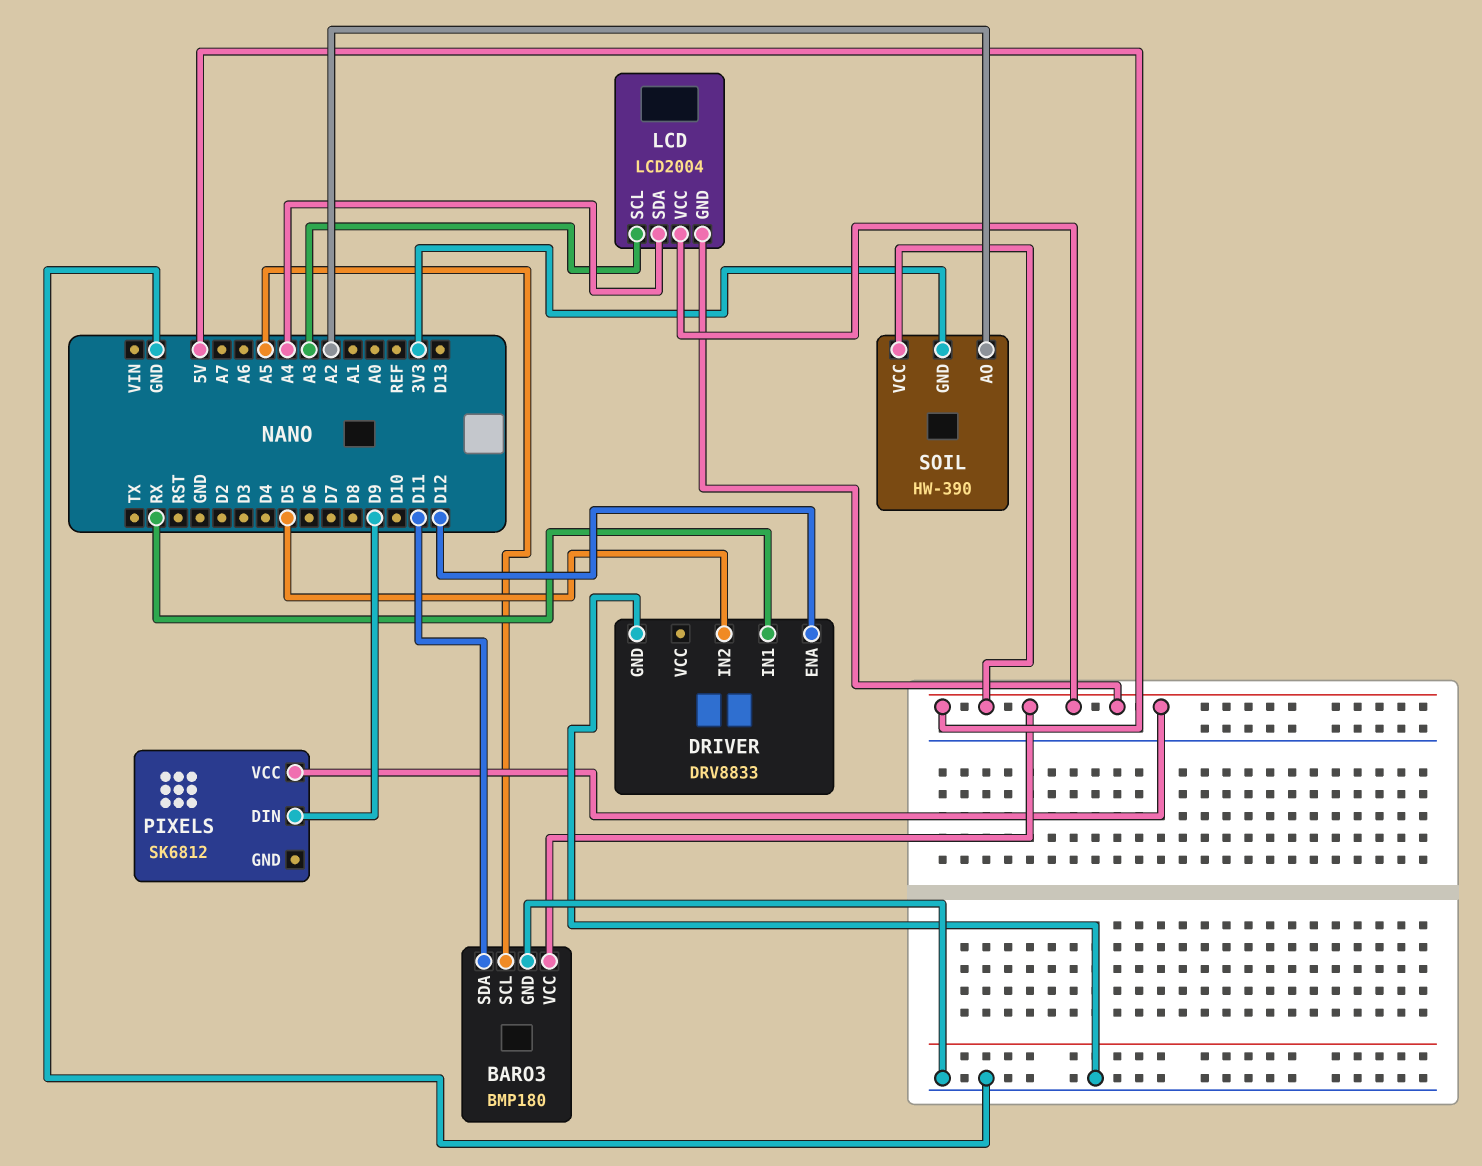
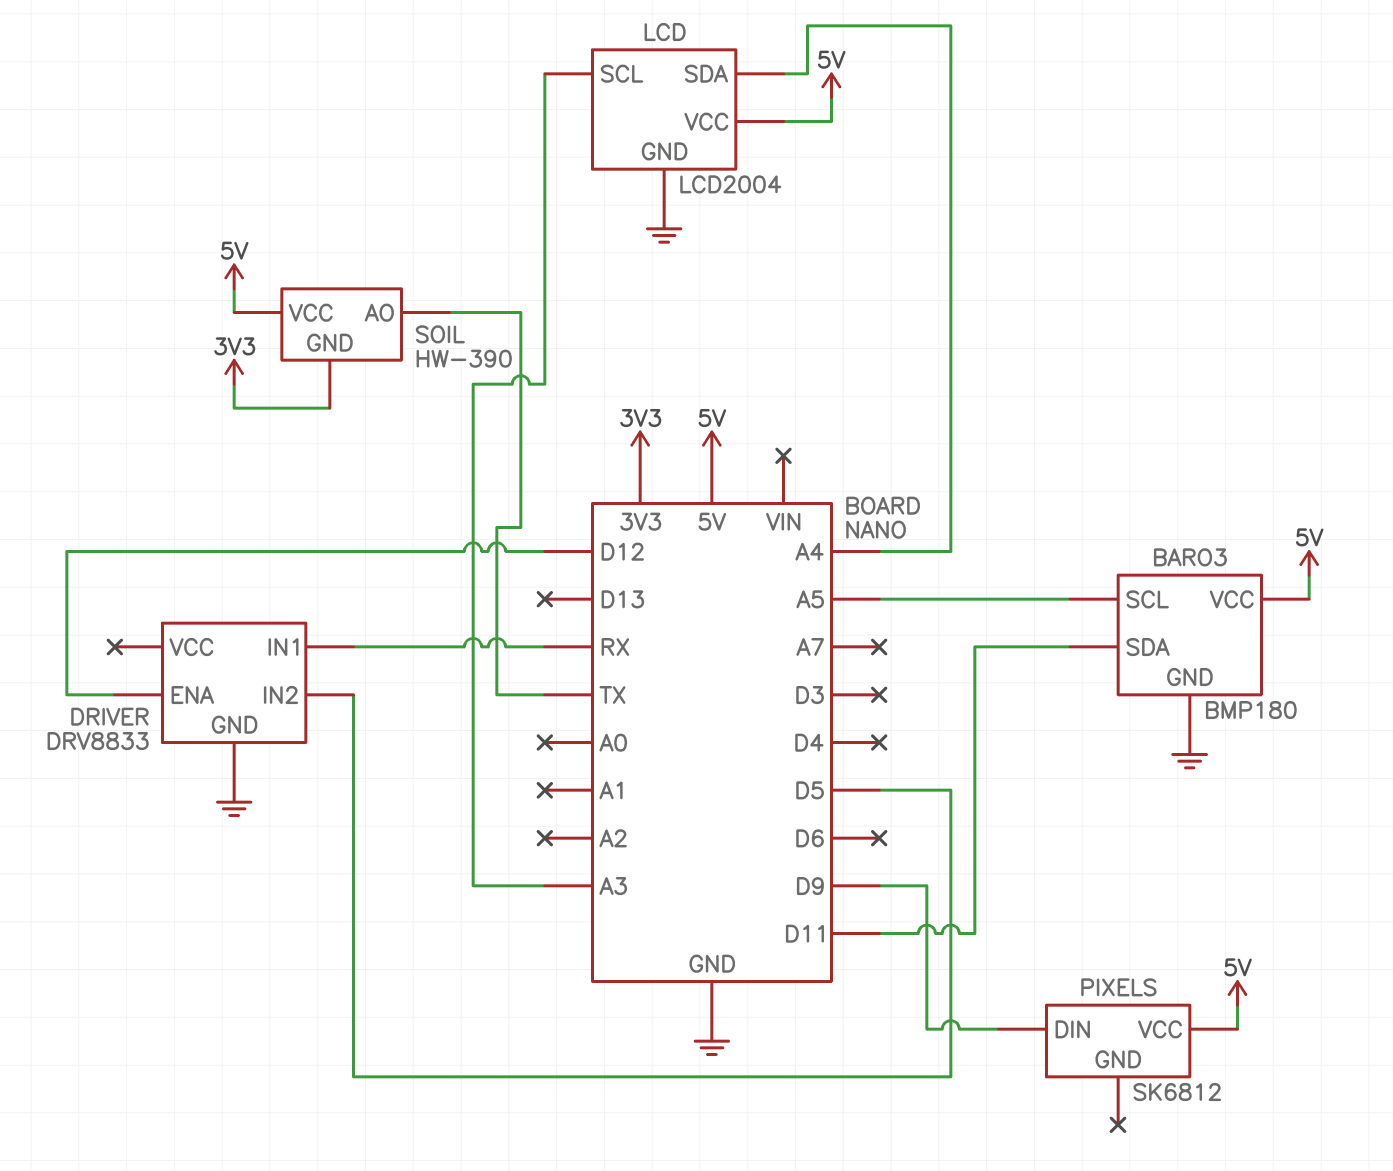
LCD pin GND: 5V -> GND
SOIL pin AO: A2 -> TX

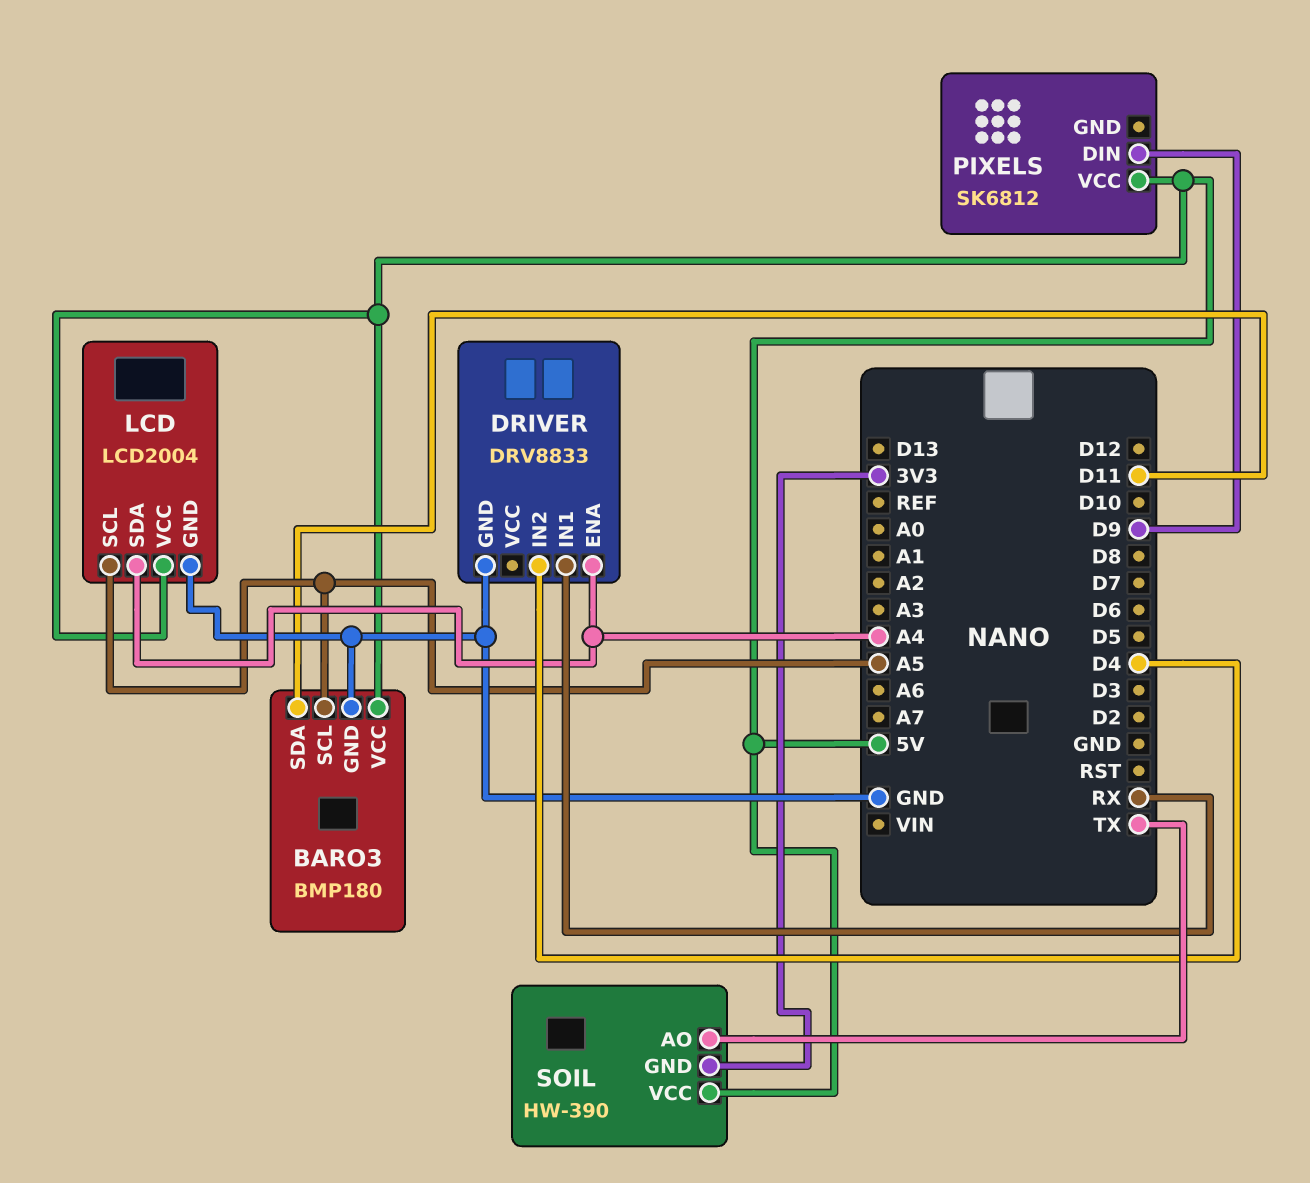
DRIVER pin ENA: D12 -> A4
DRIVER pin IN2: D5 -> D4
LCD pin SCL: A3 -> A5

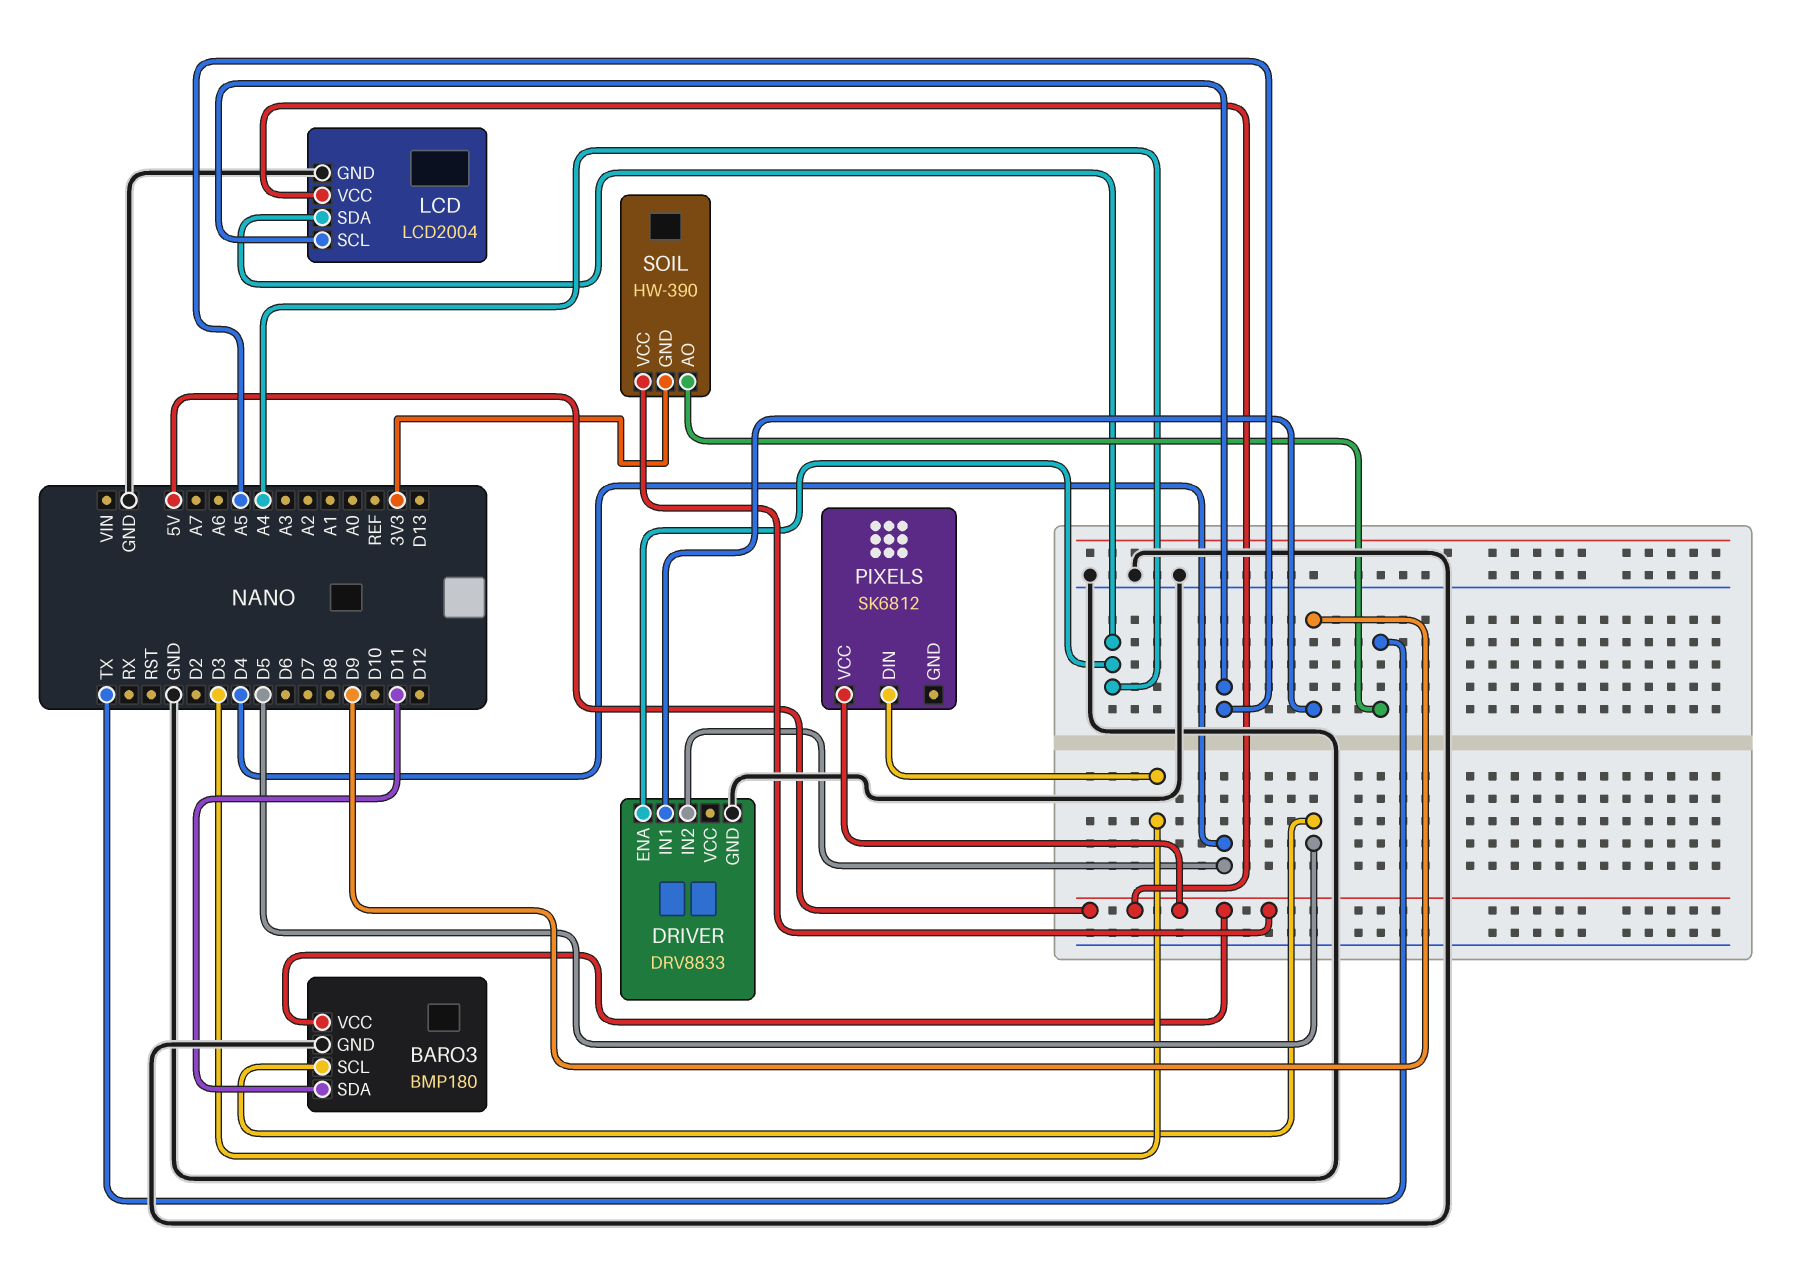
BARO3 pin SCL: A5 -> D5
DRIVER pin IN1: RX -> D9
PIXELS pin DIN: D9 -> D3

